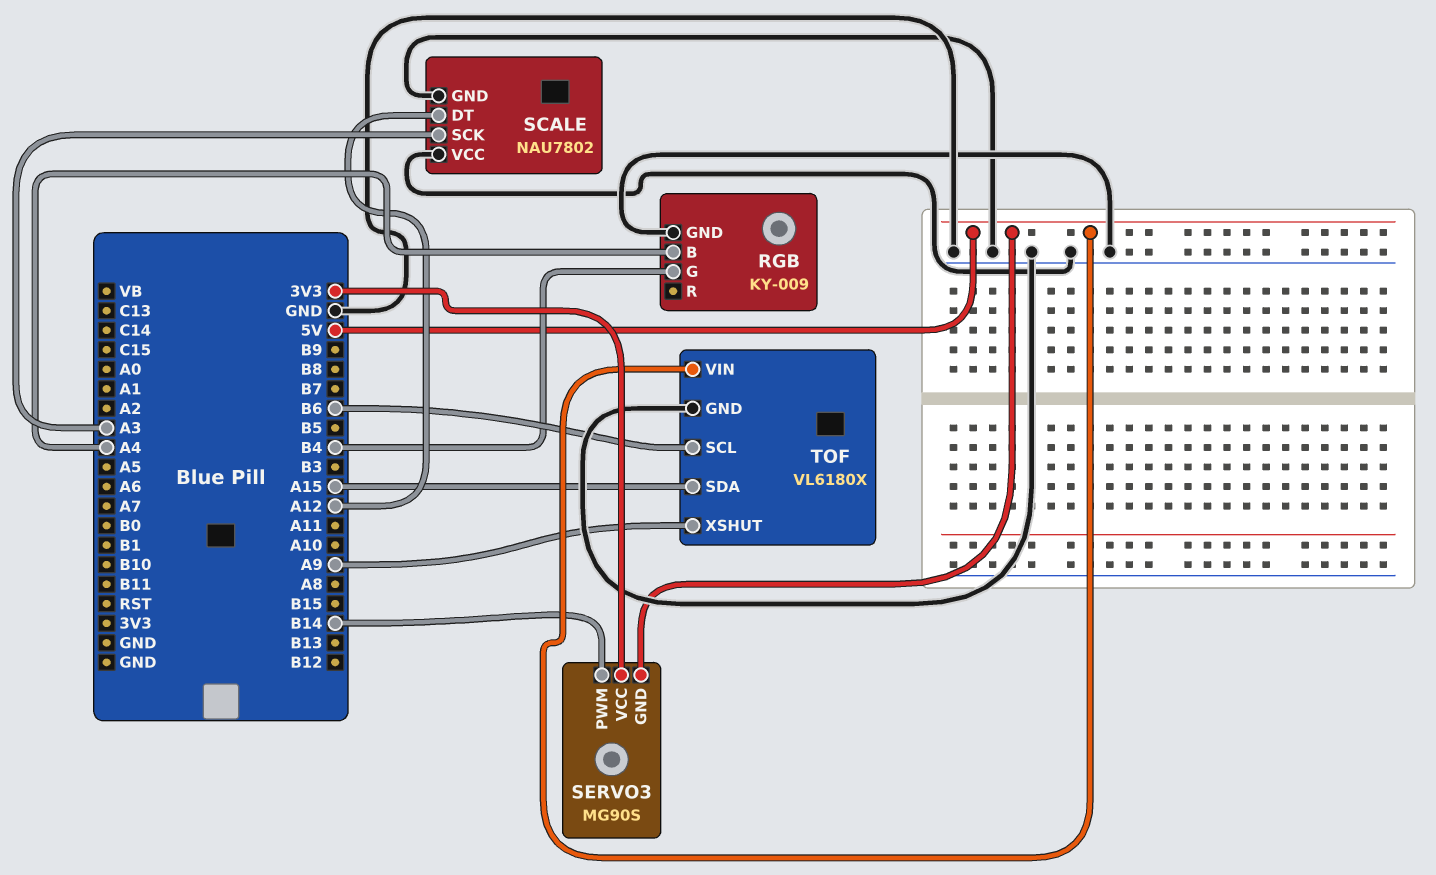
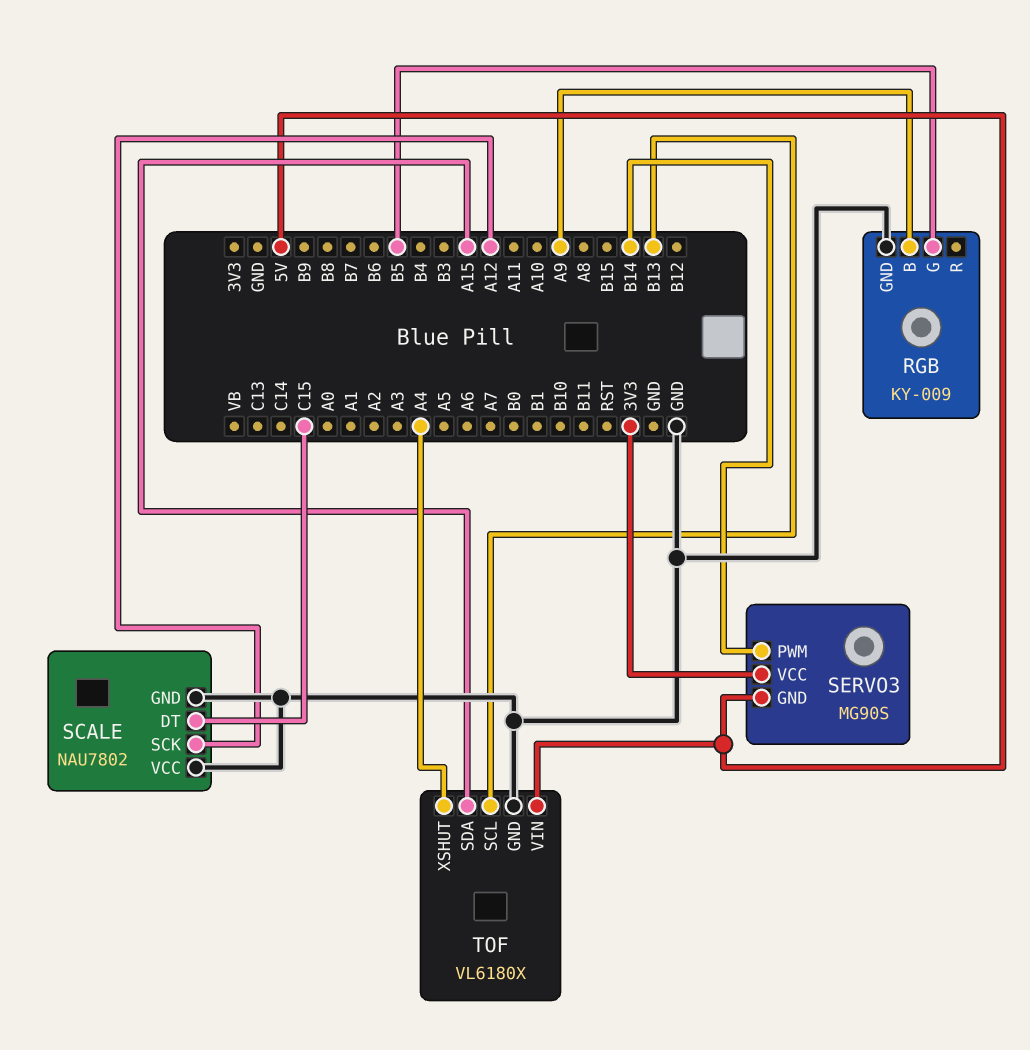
RGB pin B: A4 -> A9
RGB pin G: B4 -> B5
SCALE pin DT: A12 -> C15
SCALE pin SCK: A3 -> A12
TOF pin SCL: B6 -> B13
TOF pin XSHUT: A9 -> A4

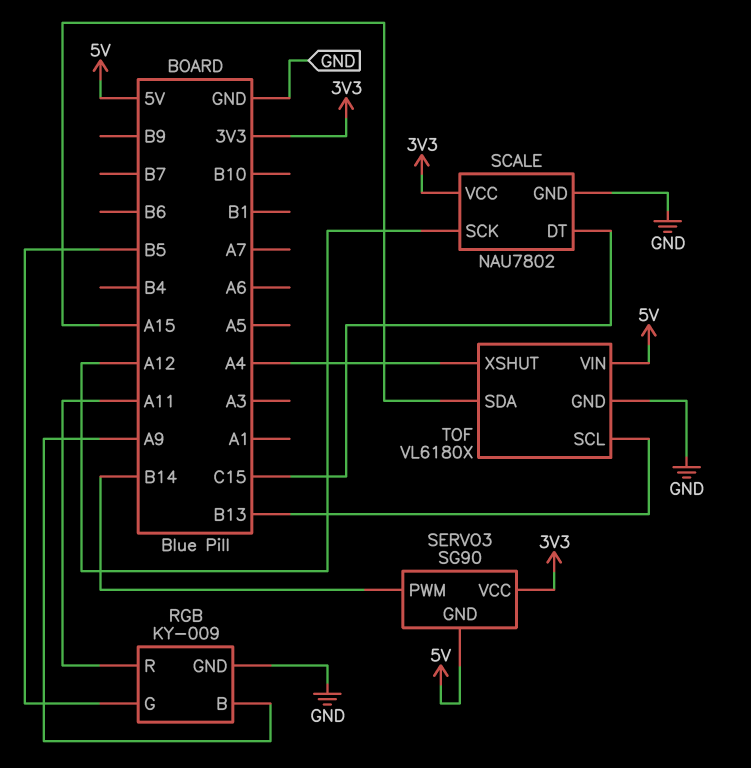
RGB pin R: none -> A11
SCALE pin VCC: GND -> 3V3
SERVO3: MG90S -> SG90

